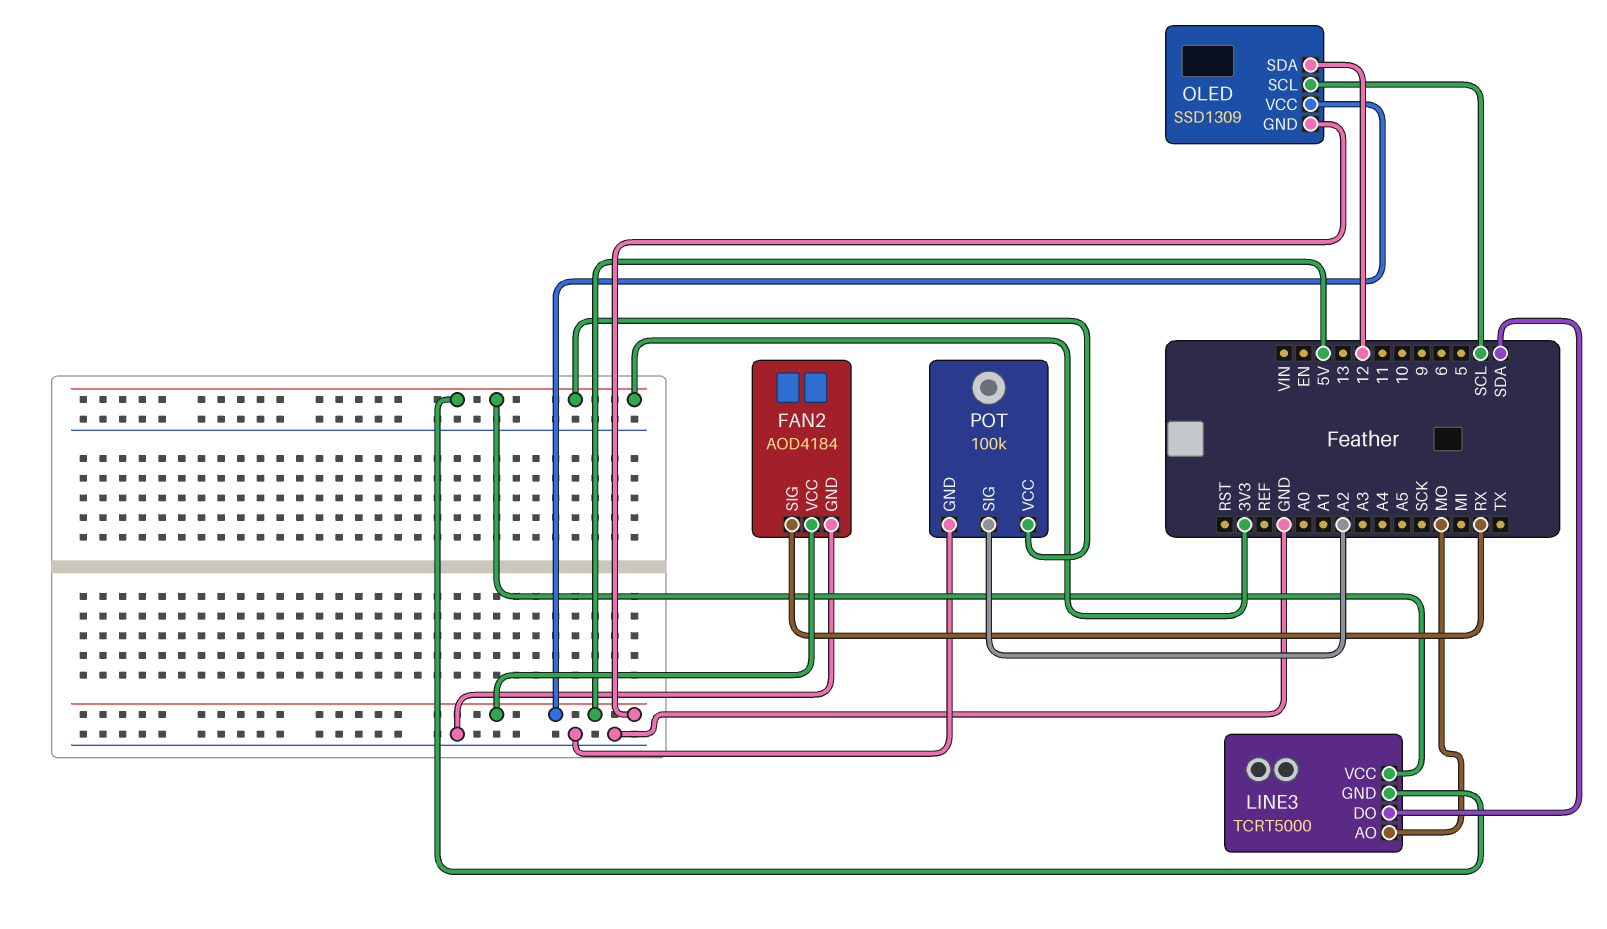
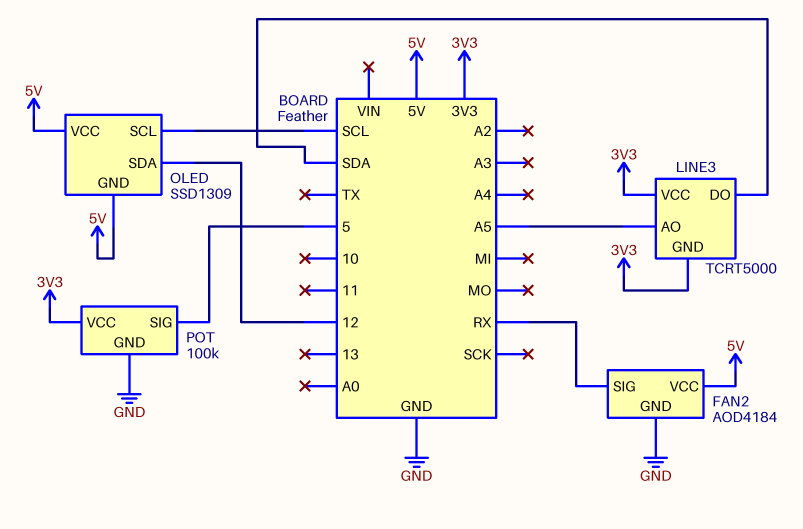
LINE3 pin AO: MO -> A5
POT pin SIG: A2 -> 5

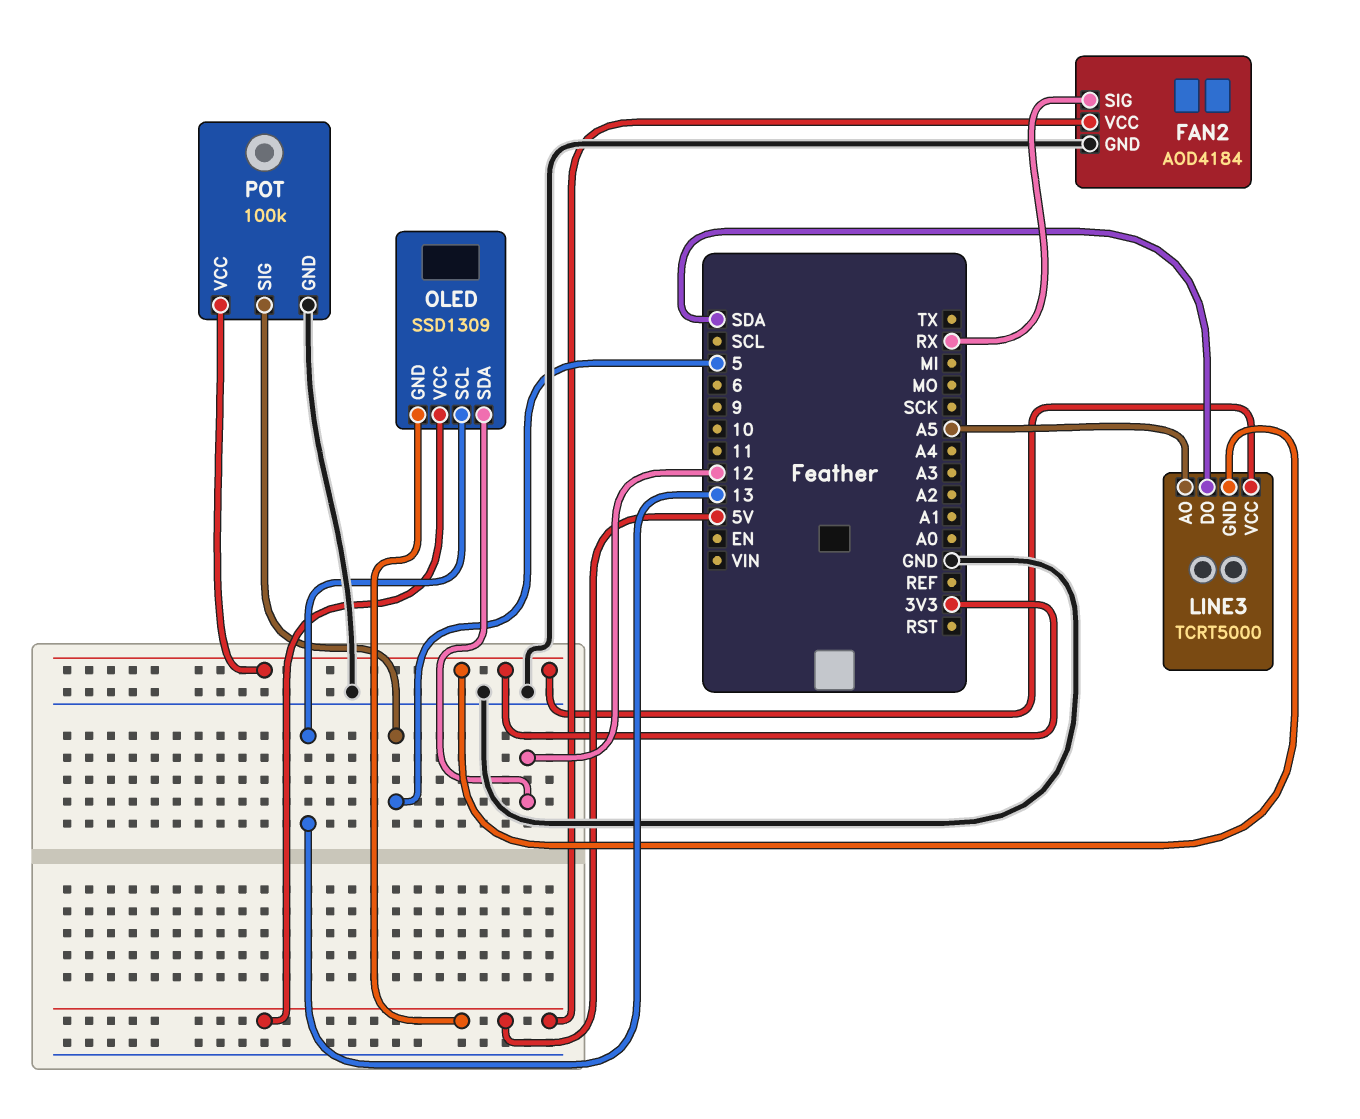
OLED pin SCL: SCL -> 13

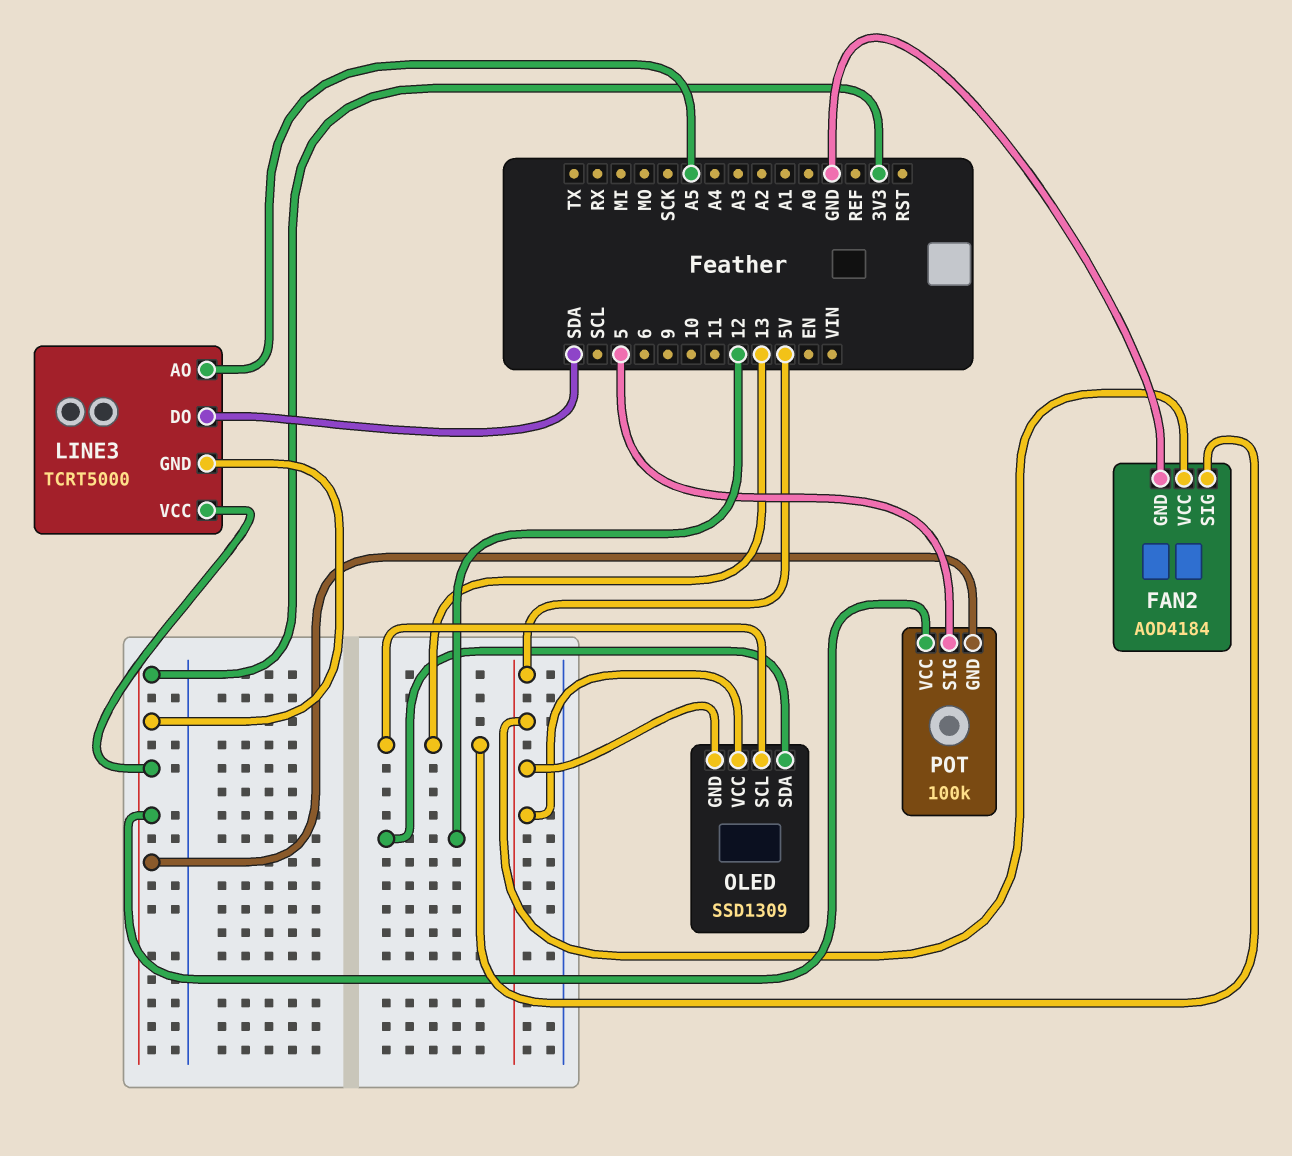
FAN2 pin SIG: RX -> 13
POT pin GND: GND -> 3V3

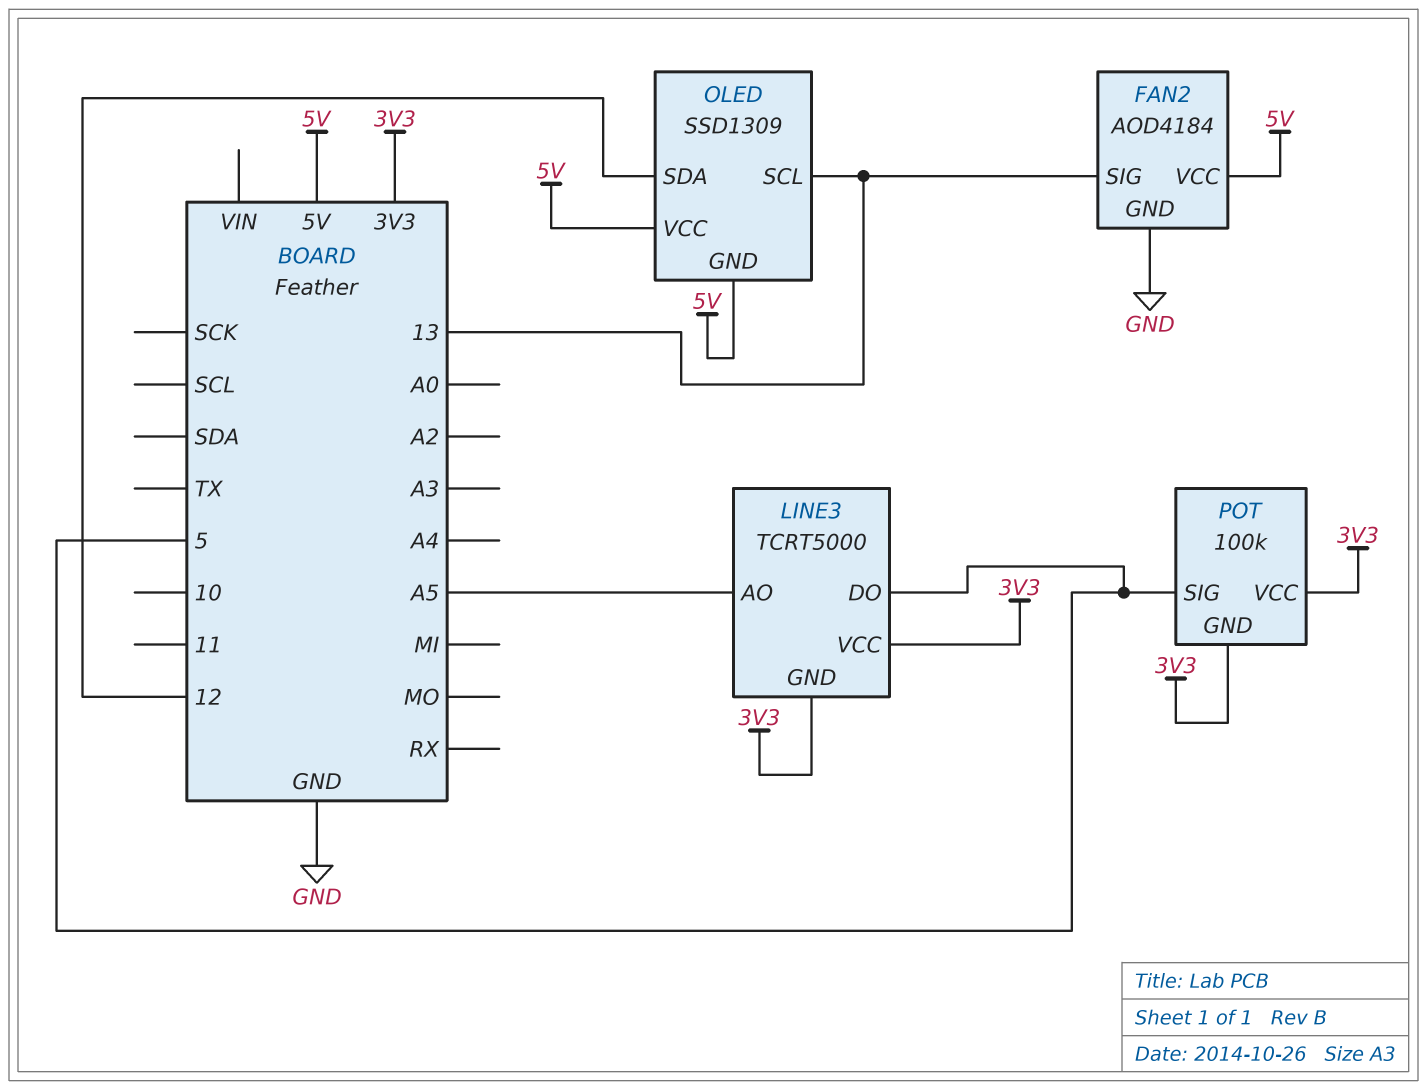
LINE3 pin DO: SDA -> 5

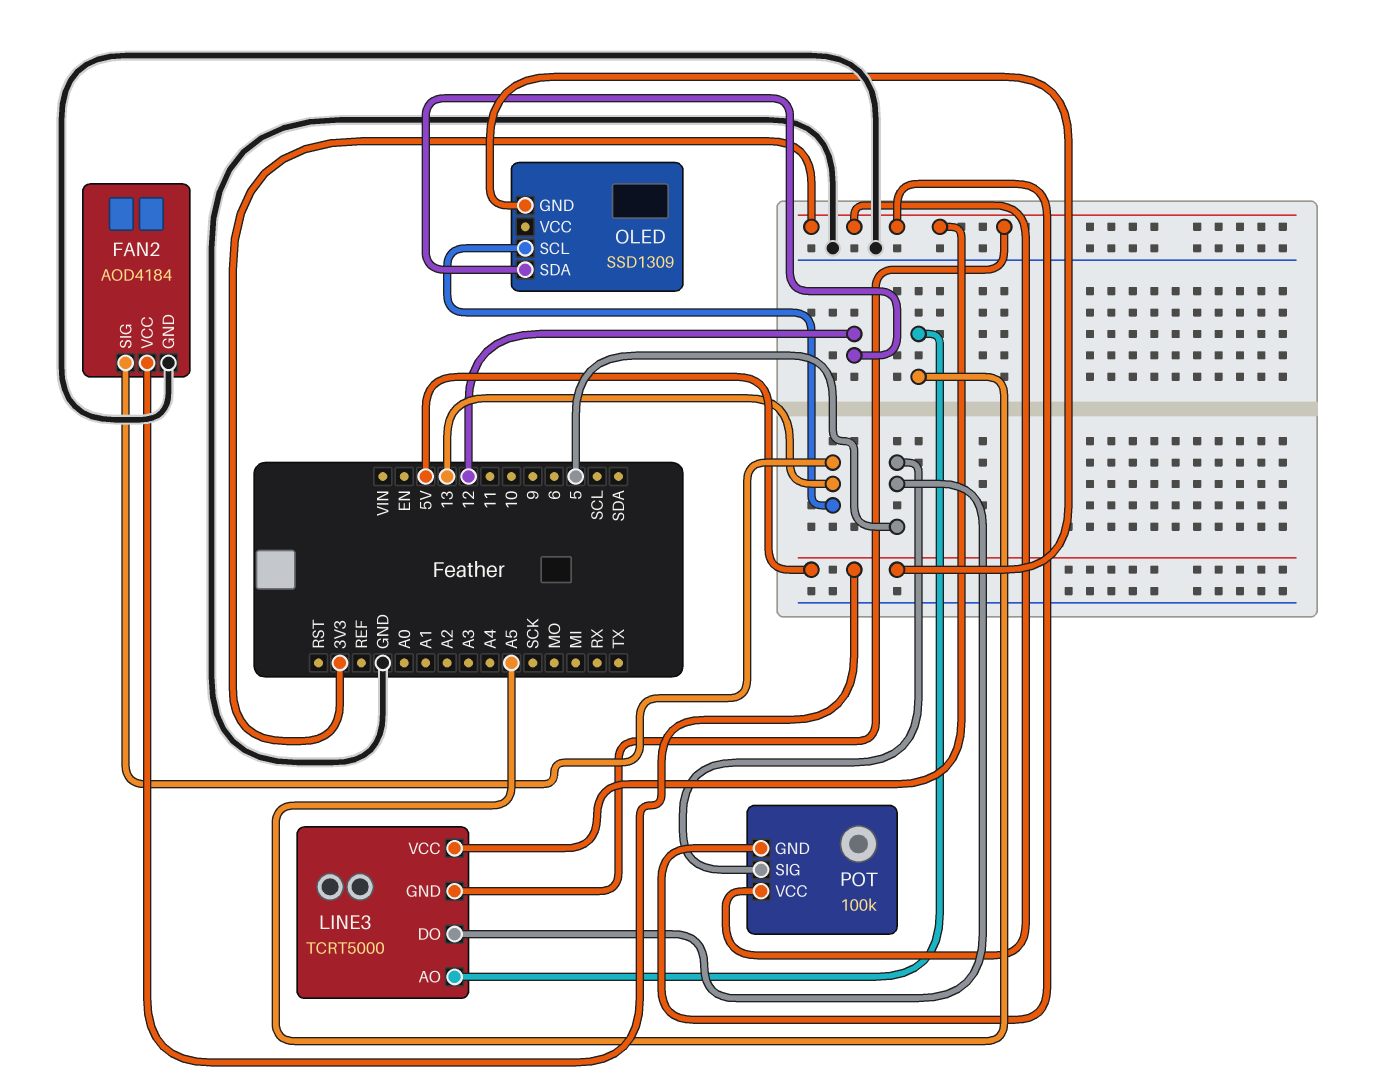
OLED pin VCC: 5V -> none

